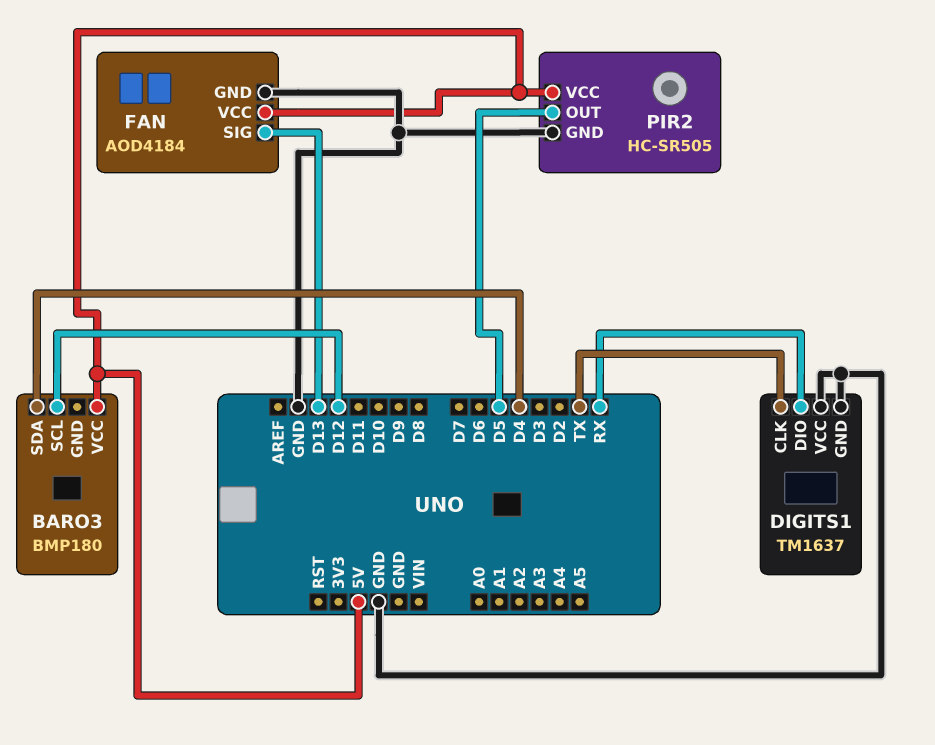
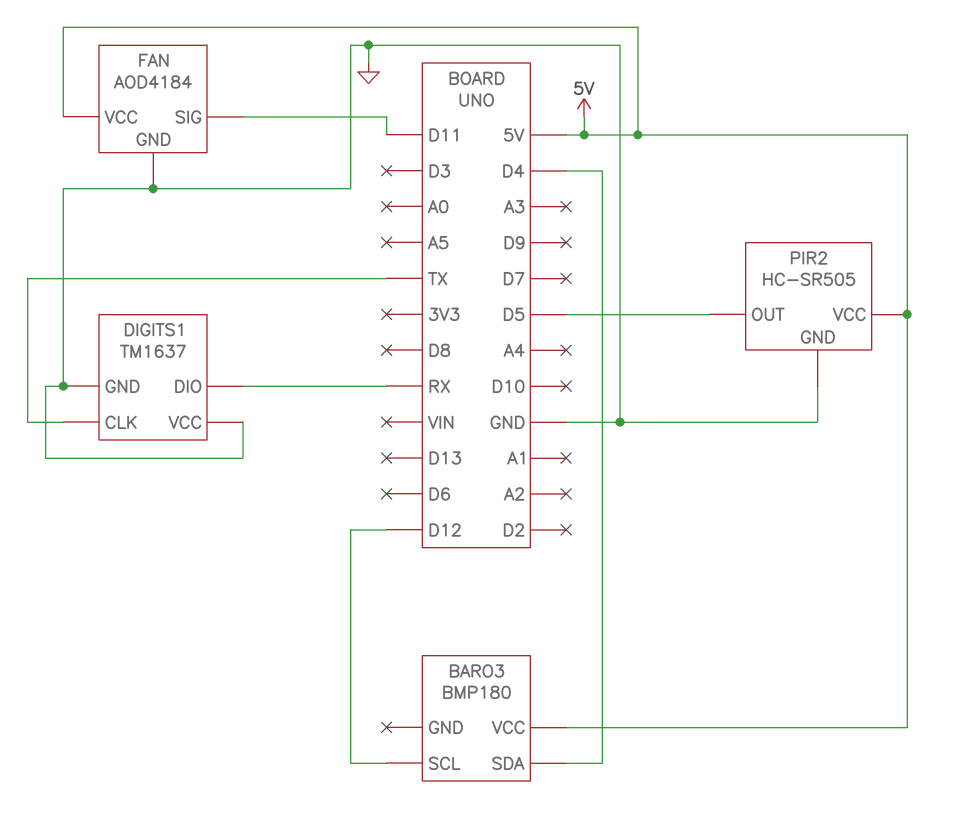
FAN pin SIG: D13 -> D11

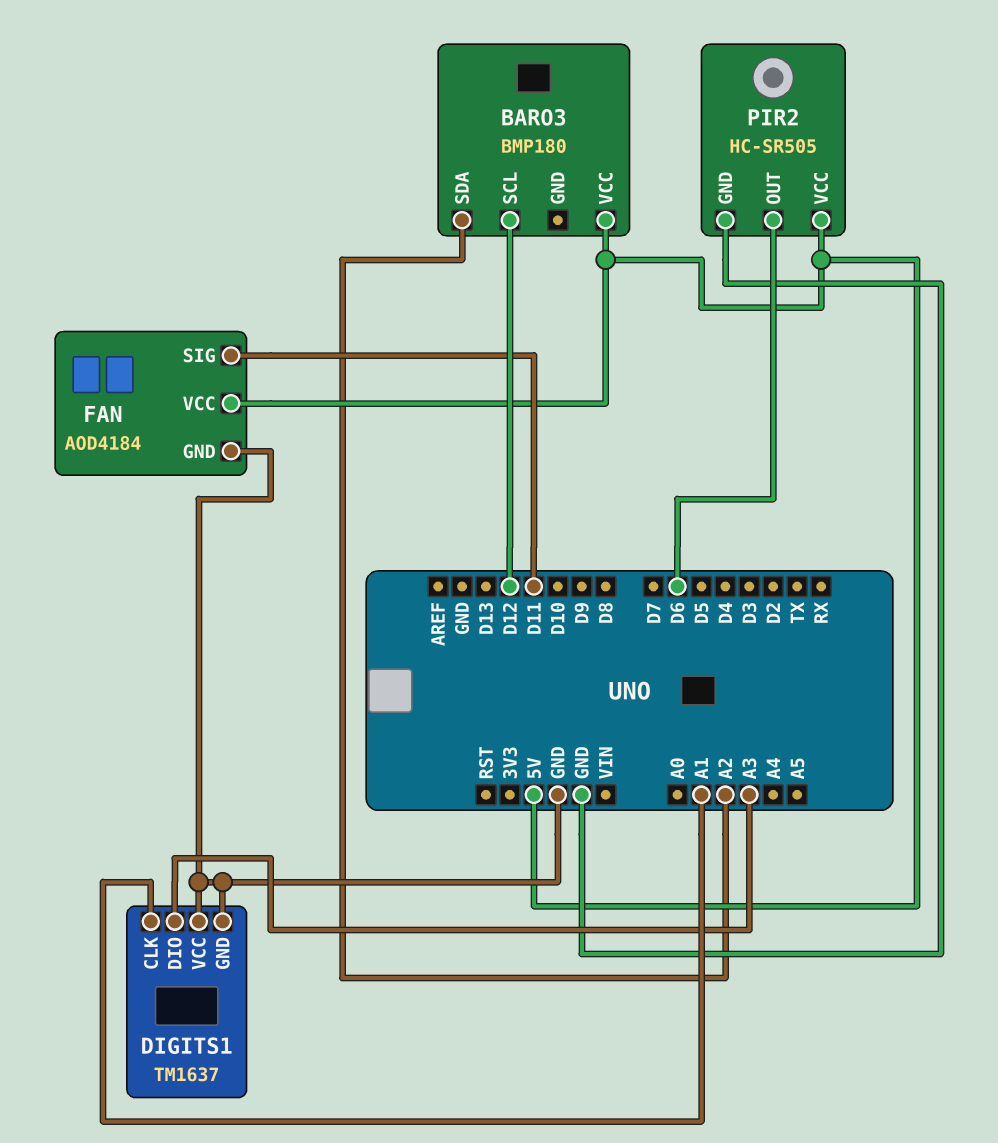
BARO3 pin SDA: D4 -> A2
DIGITS1 pin CLK: TX -> A1
DIGITS1 pin DIO: RX -> A3
PIR2 pin OUT: D5 -> D6

